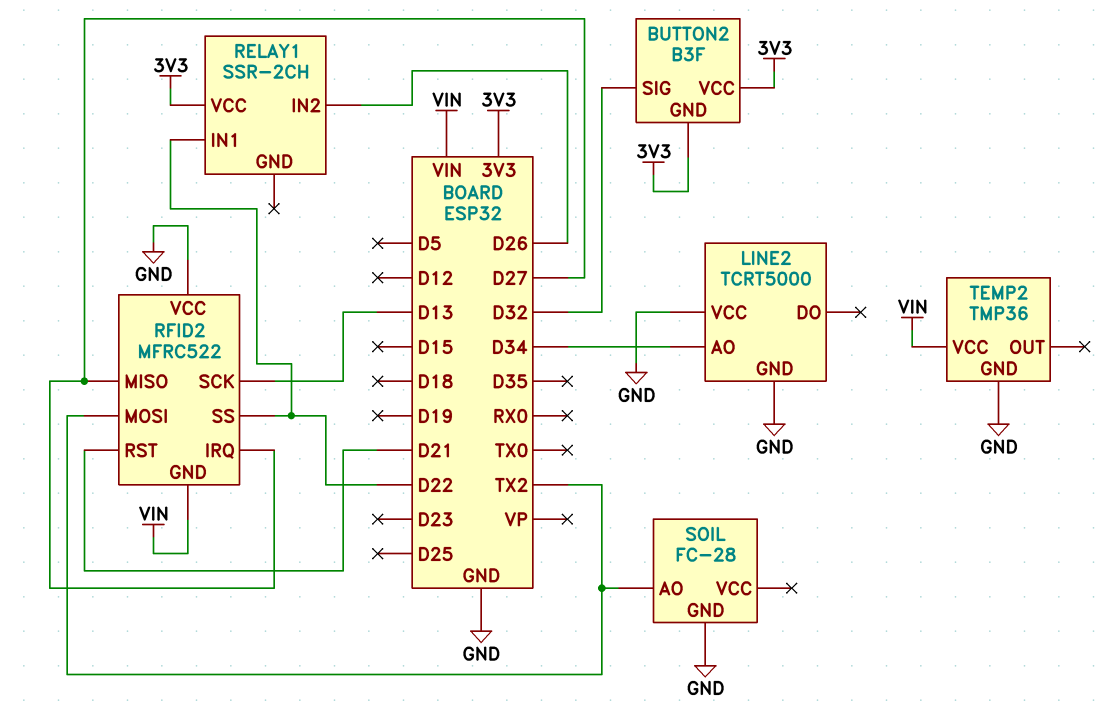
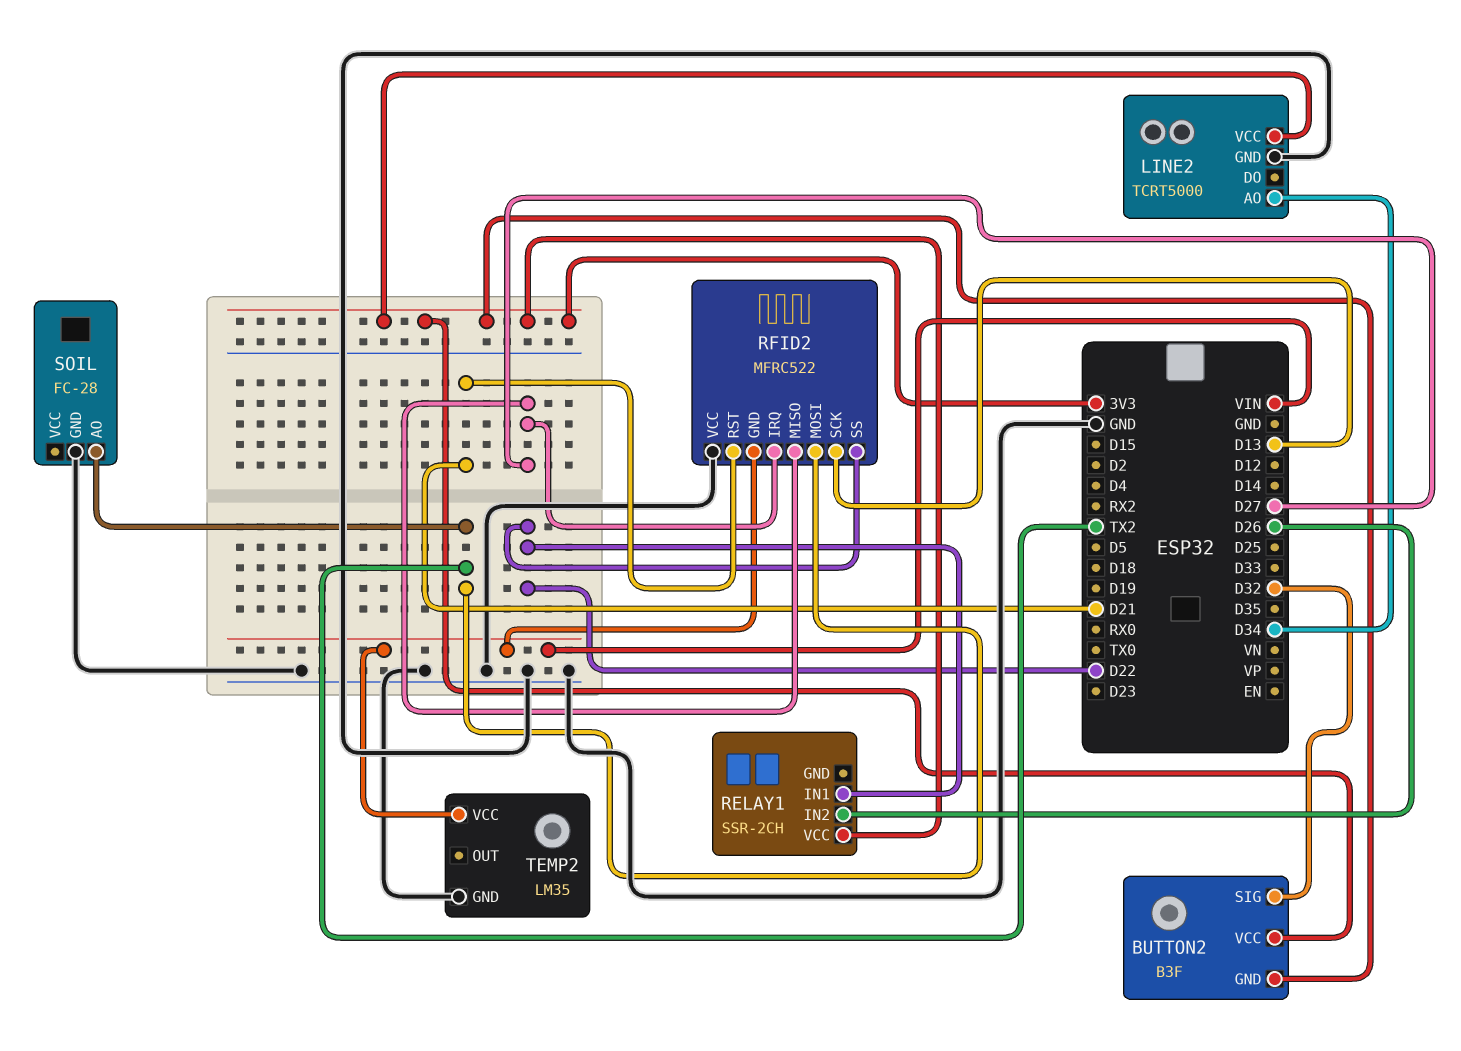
LINE2 pin VCC: GND -> 3V3
TEMP2: TMP36 -> LM35

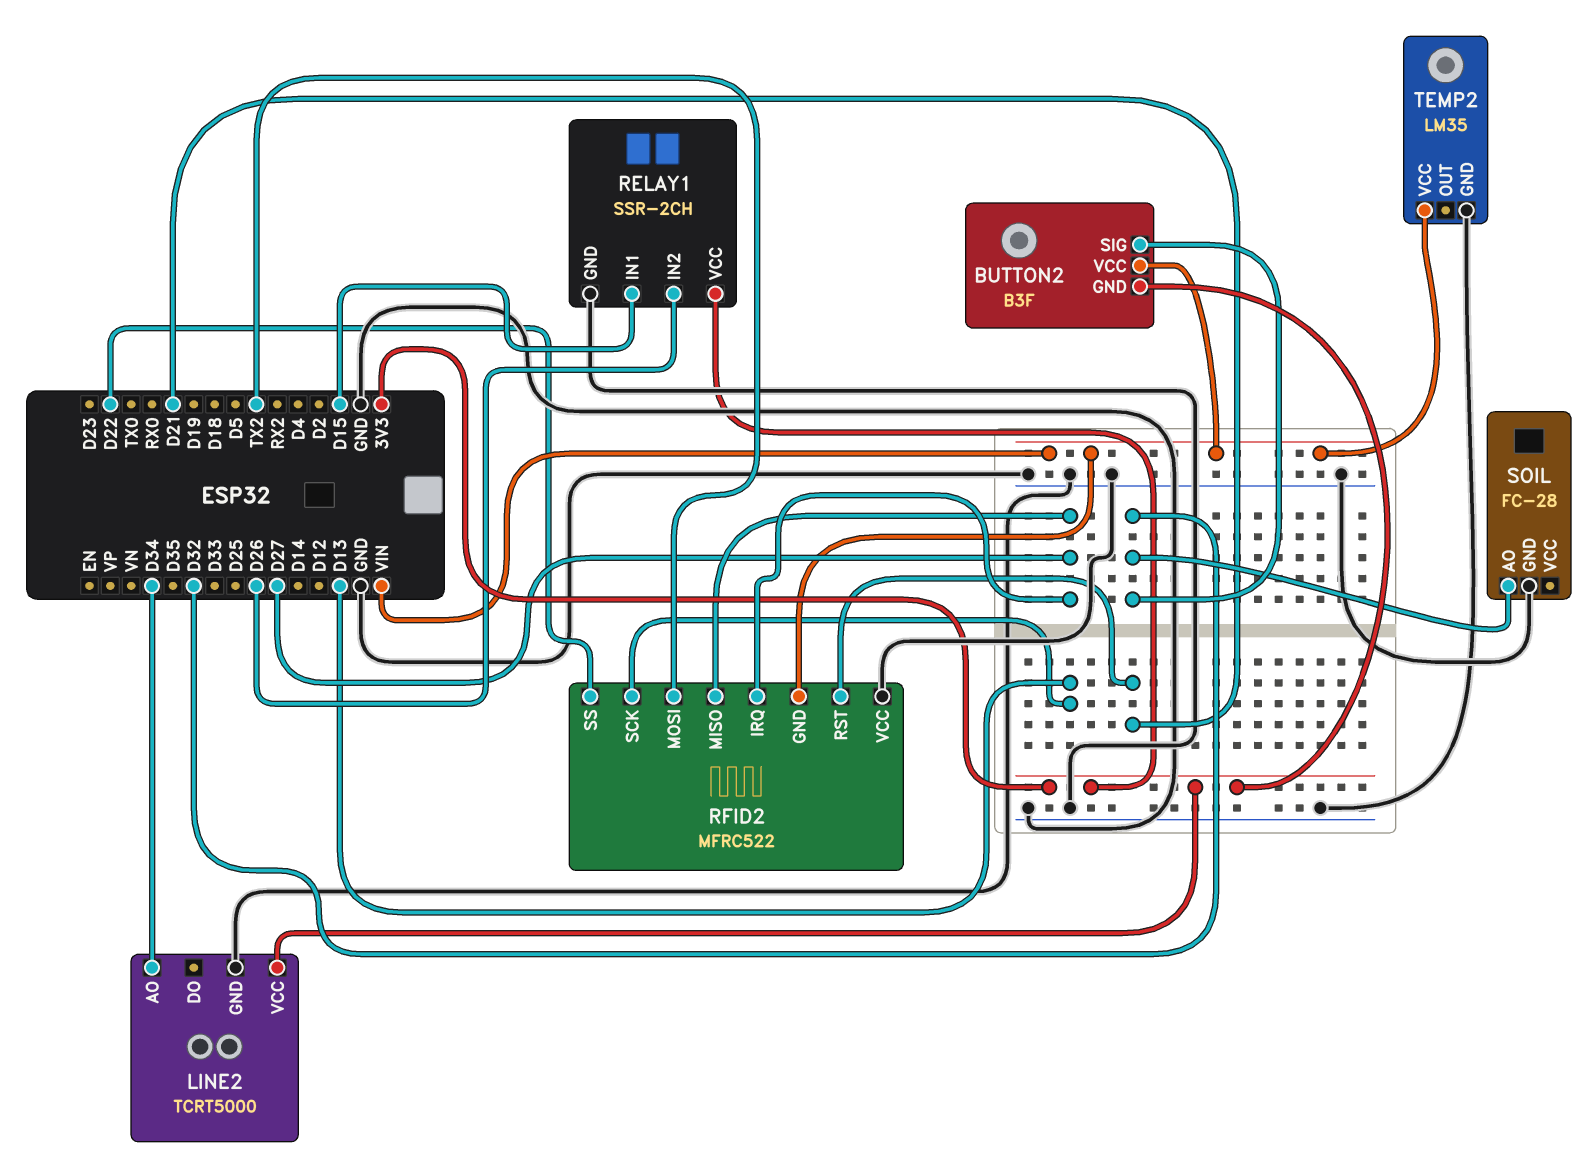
BUTTON2 pin VCC: 3V3 -> VIN
RELAY1 pin GND: none -> GND
RELAY1 pin IN1: D22 -> D15
SOIL pin AO: TX2 -> D32

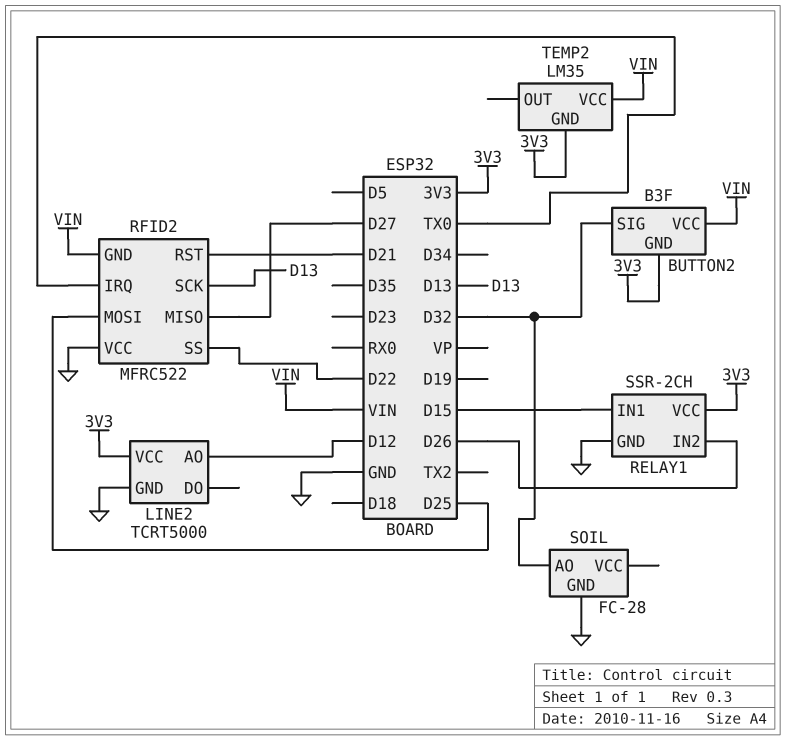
LINE2 pin AO: D34 -> D12
RFID2 pin IRQ: D27 -> TX0
RFID2 pin MOSI: TX2 -> D25
TEMP2 pin GND: GND -> 3V3

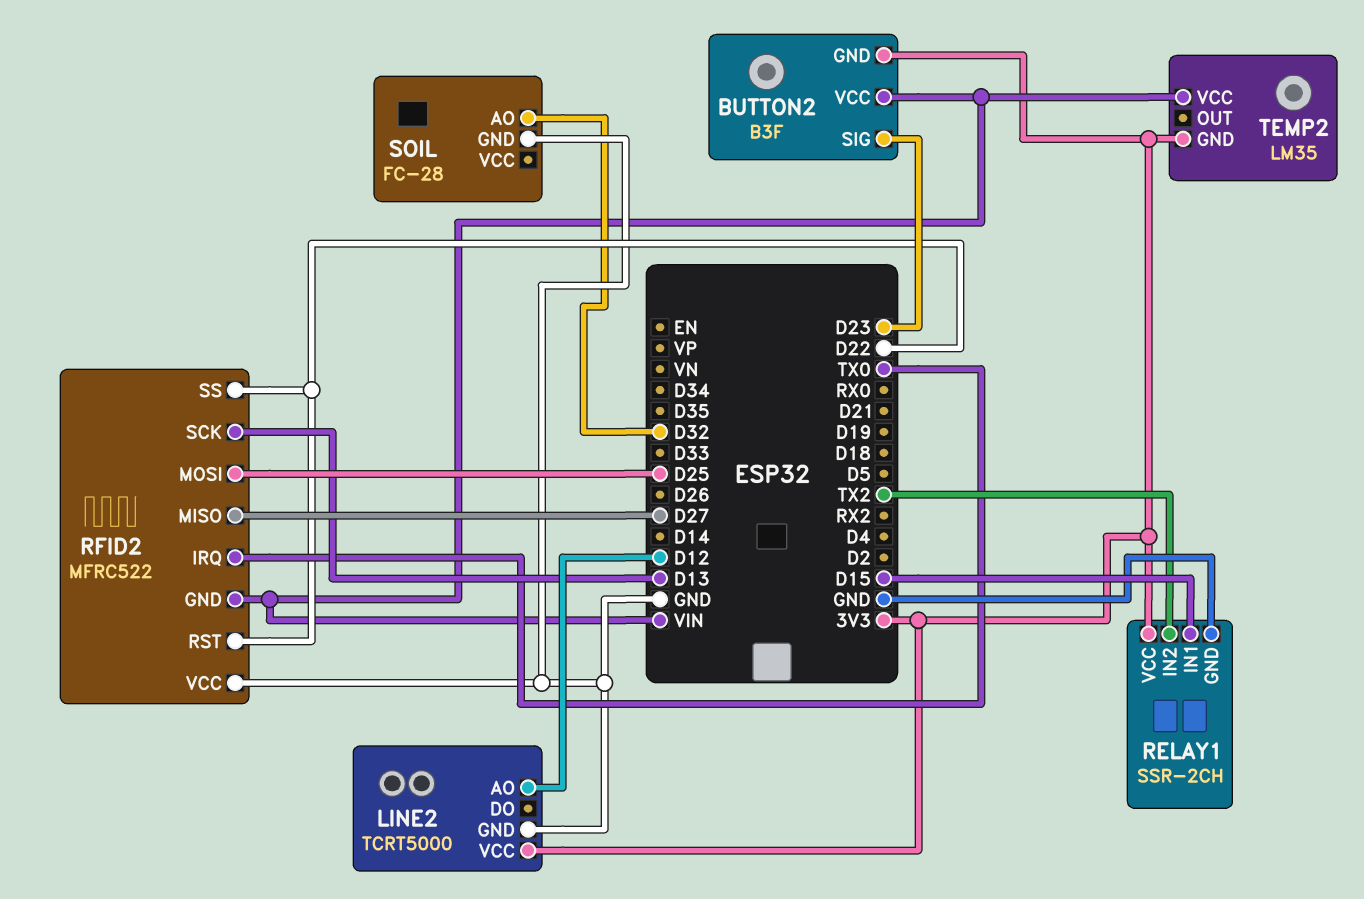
BUTTON2 pin SIG: D32 -> D23
RELAY1 pin IN2: D26 -> TX2
RFID2 pin RST: D21 -> D22

